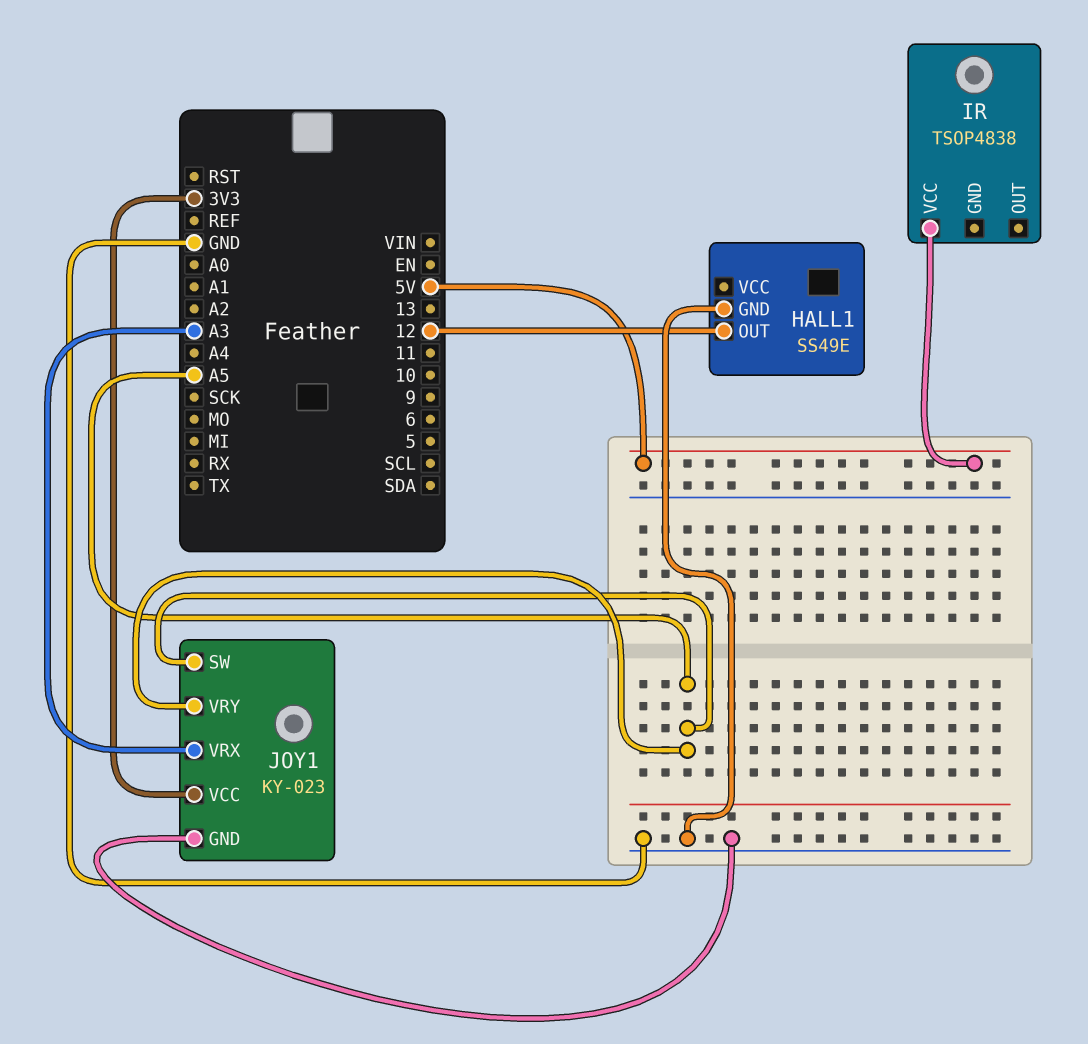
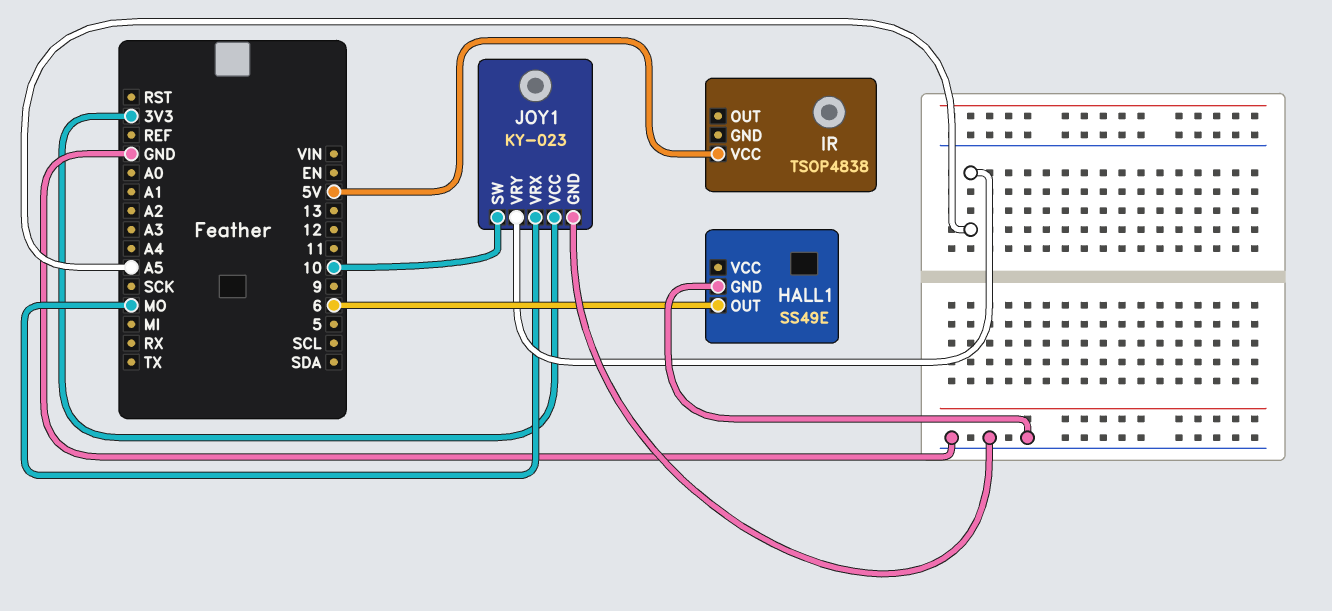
HALL1 pin OUT: 12 -> 6
JOY1 pin SW: A5 -> 10
JOY1 pin VRX: A3 -> MO

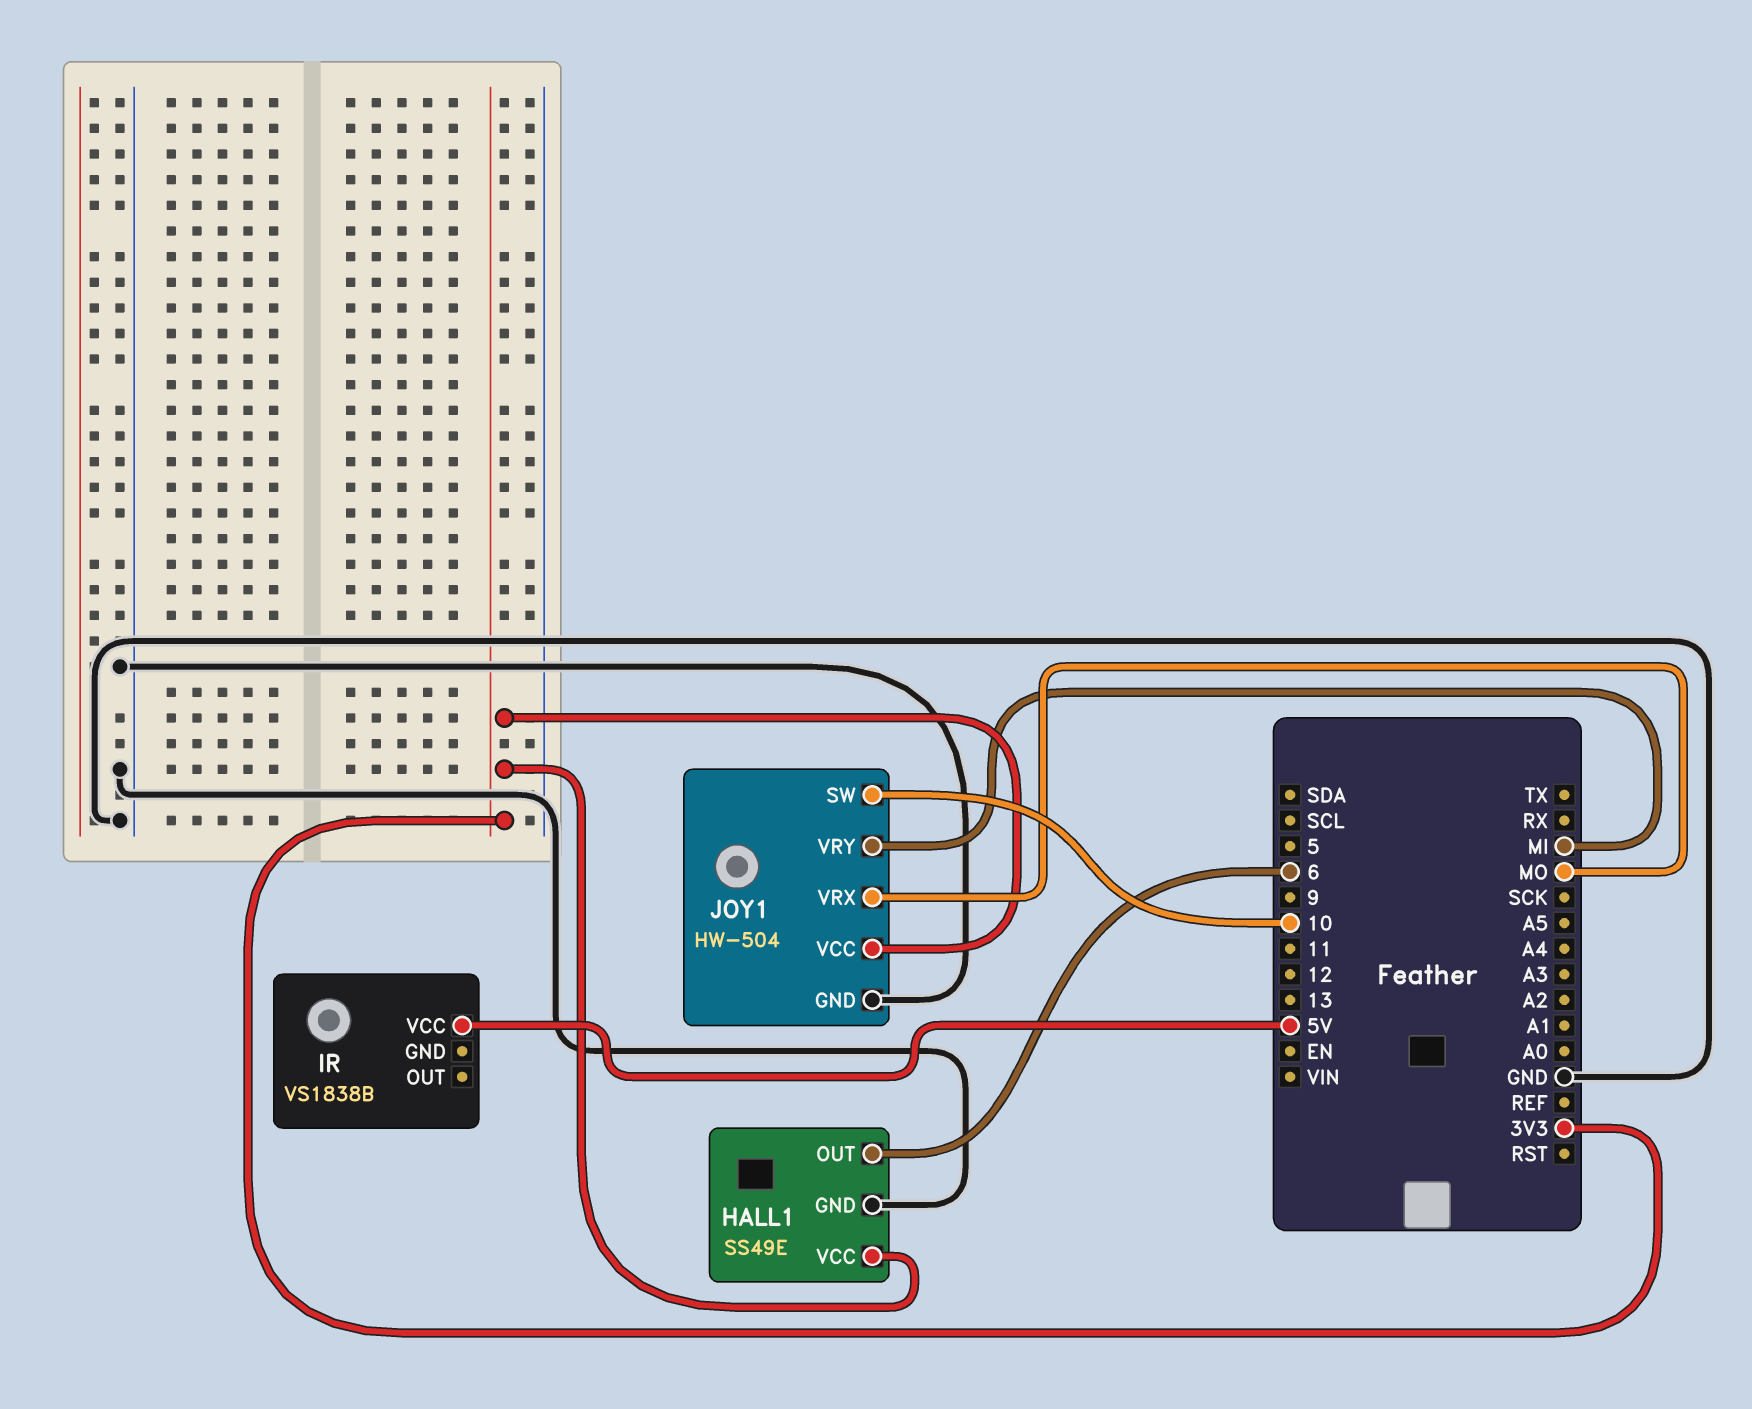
HALL1 pin VCC: none -> 3V3
IR: TSOP4838 -> VS1838B
JOY1: KY-023 -> HW-504
JOY1 pin VRY: A5 -> MI

